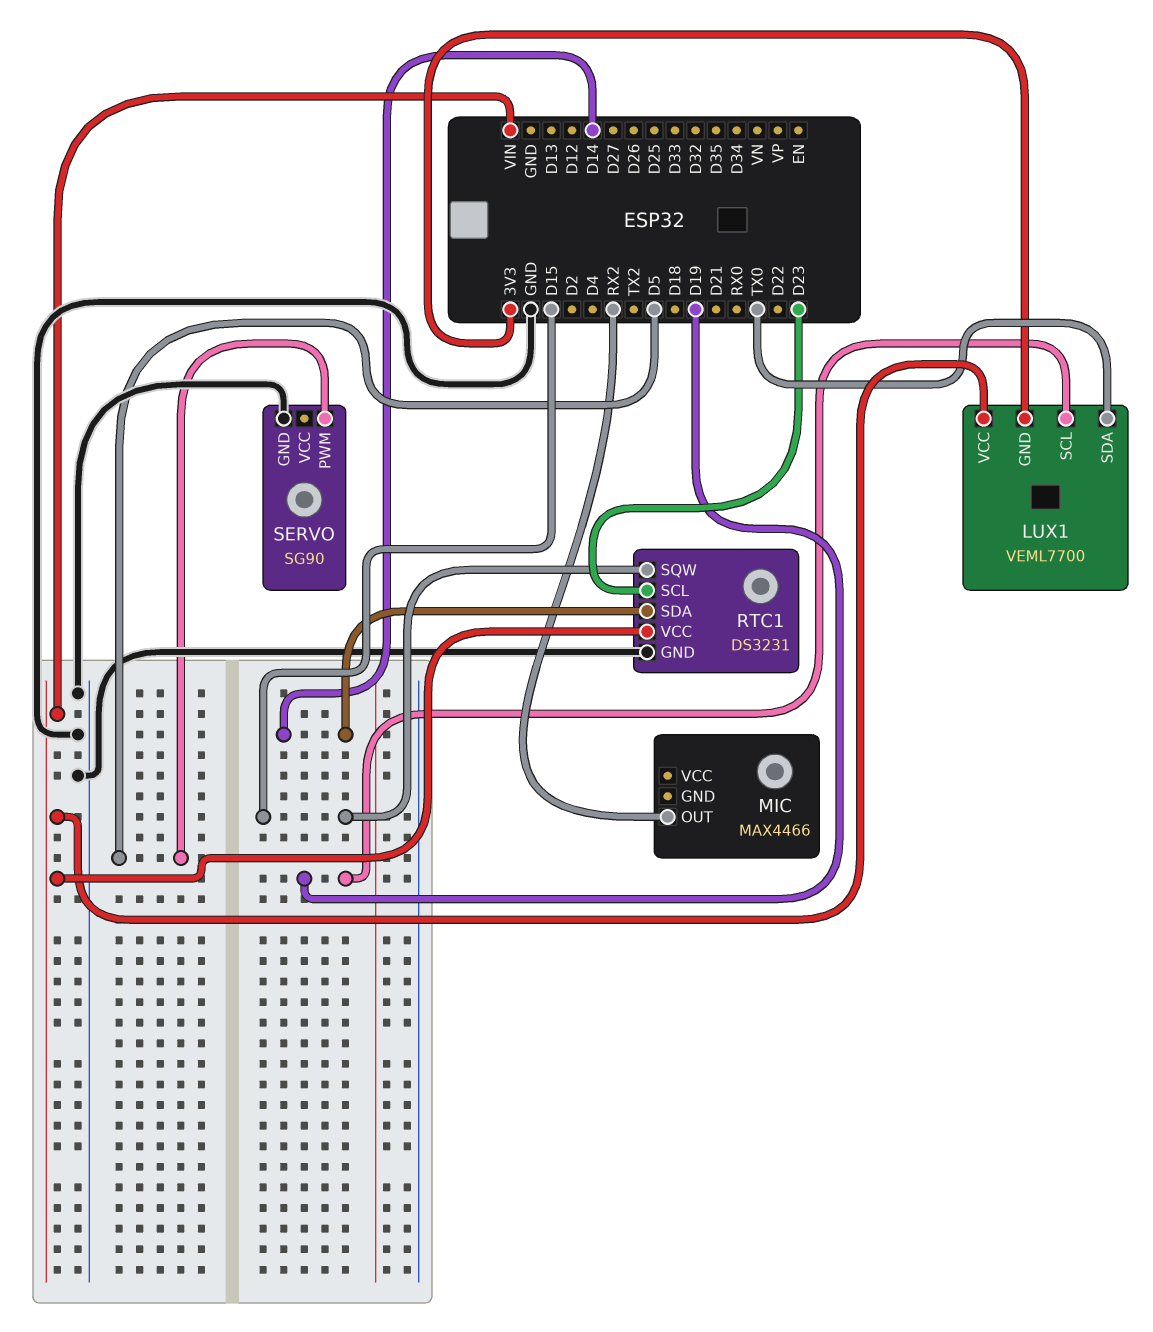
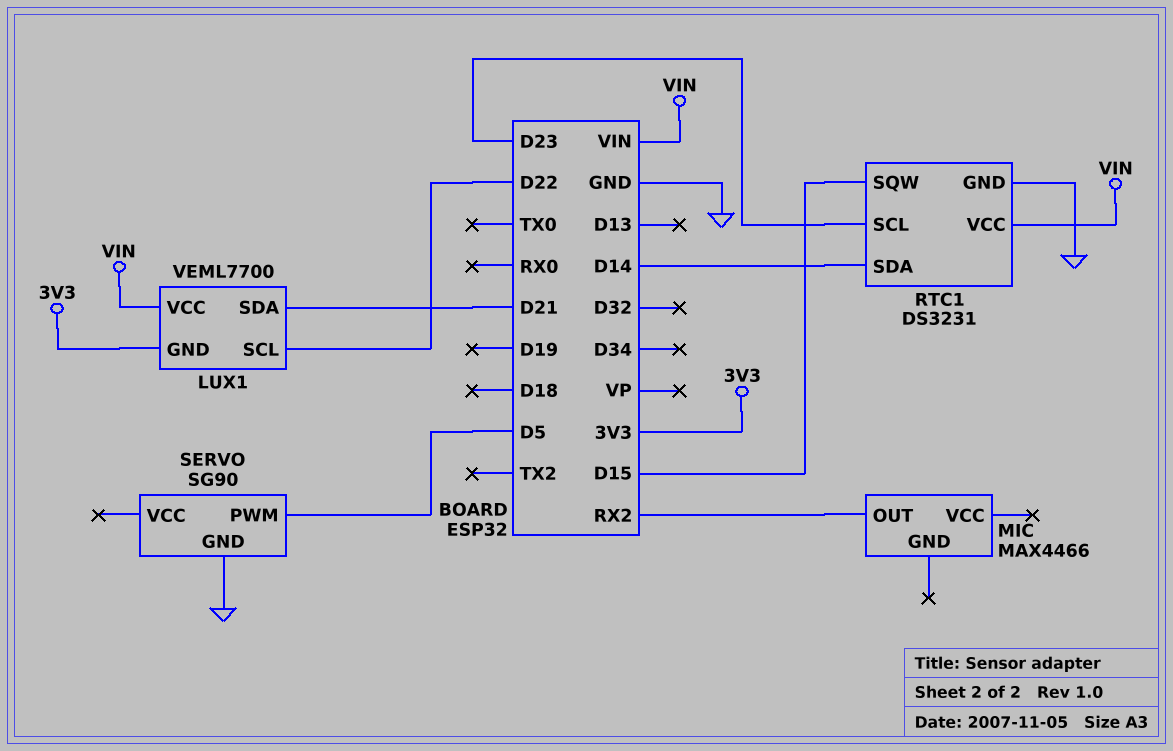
LUX1 pin SCL: D19 -> D22
LUX1 pin SDA: TX0 -> D21

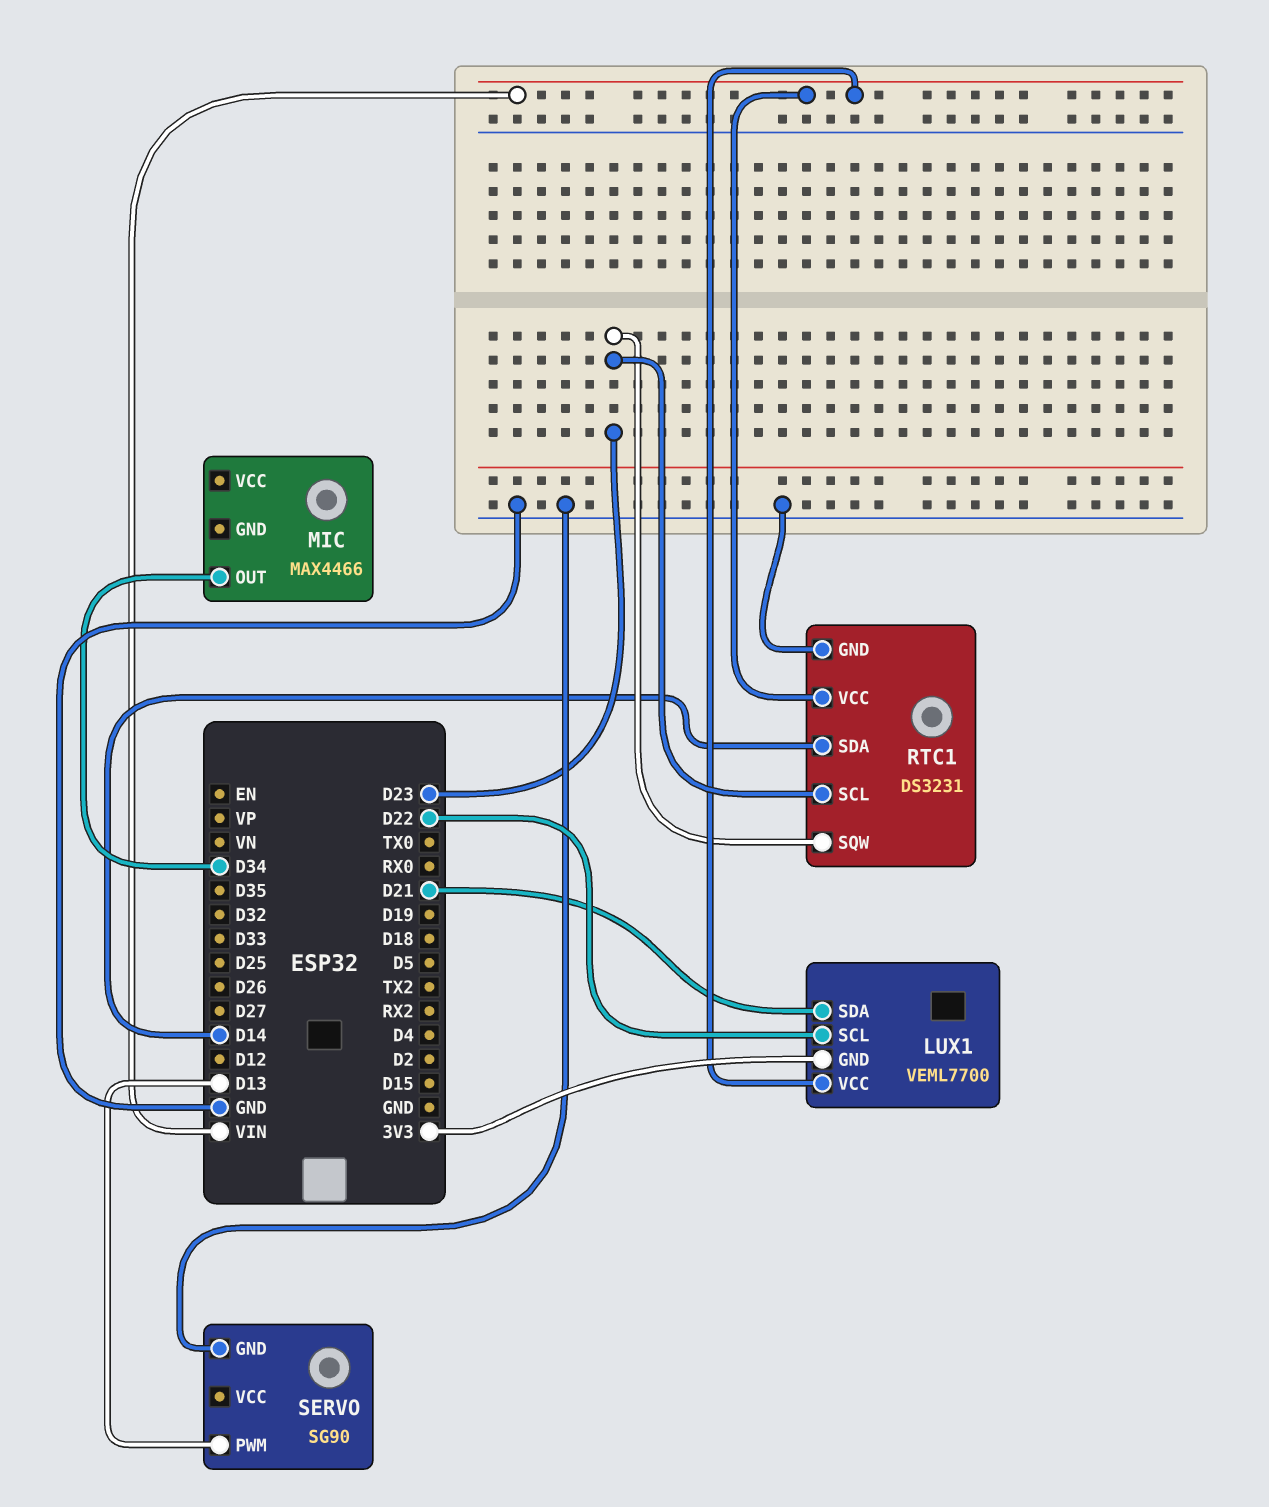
MIC pin OUT: RX2 -> D34
RTC1 pin SQW: D15 -> D23
SERVO pin PWM: D5 -> D13

